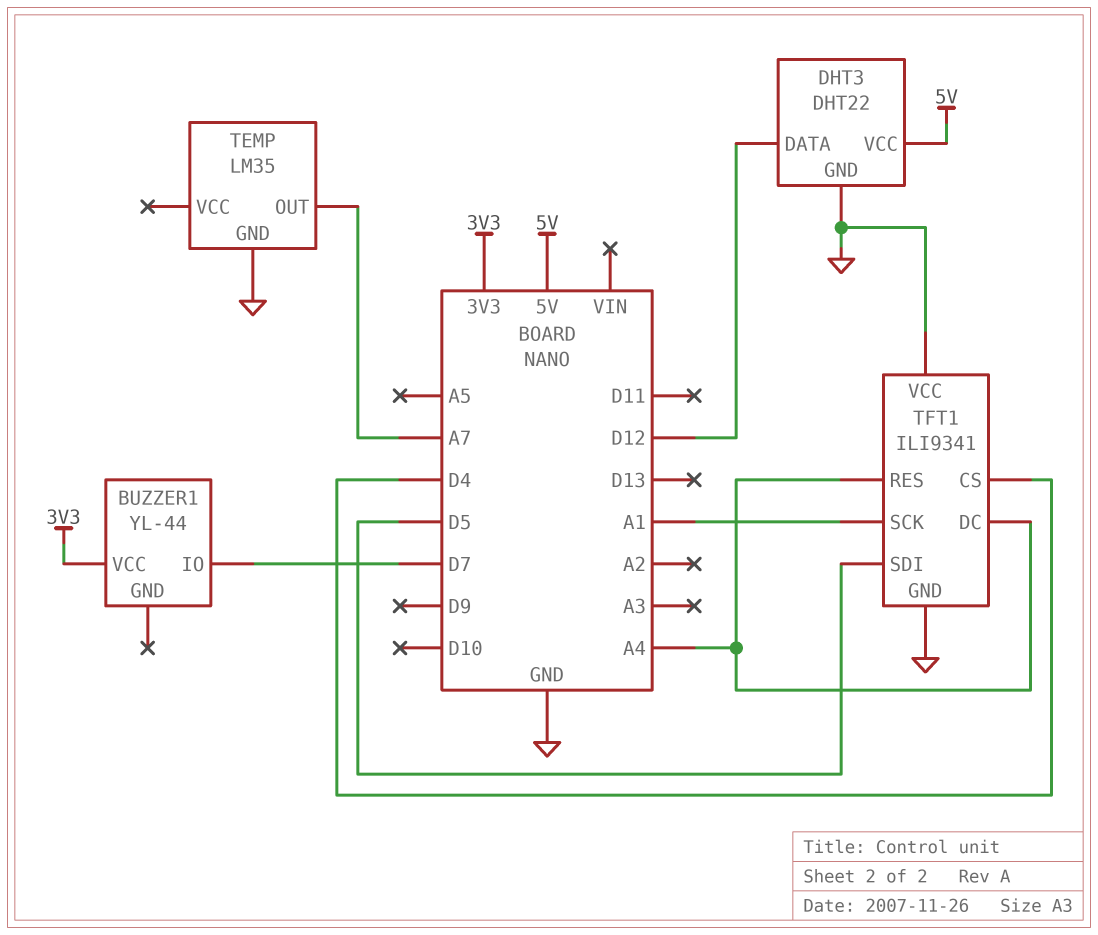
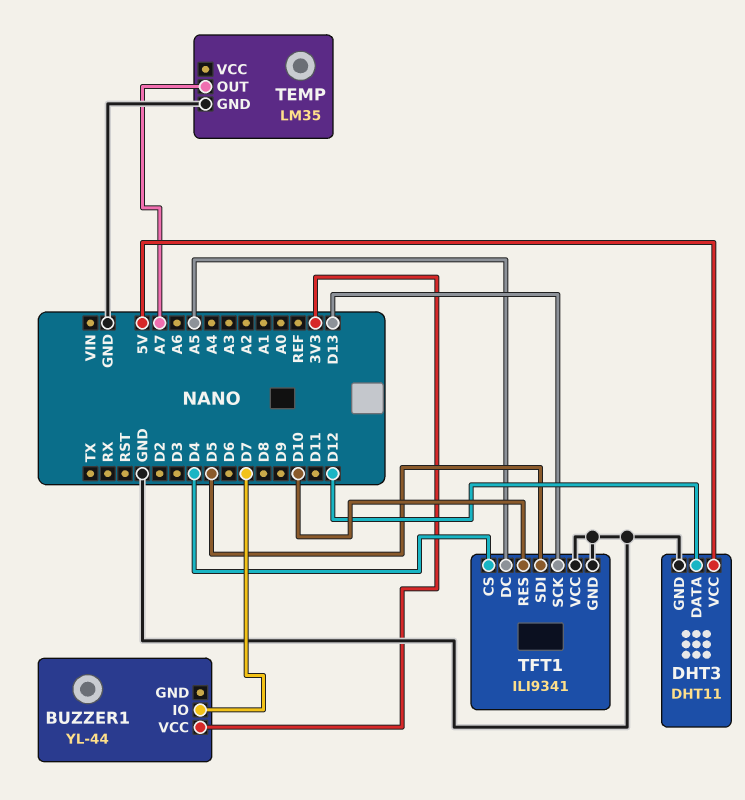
DHT3: DHT22 -> DHT11
TFT1 pin DC: A4 -> A5
TFT1 pin RES: A4 -> D10
TFT1 pin SCK: A1 -> D13

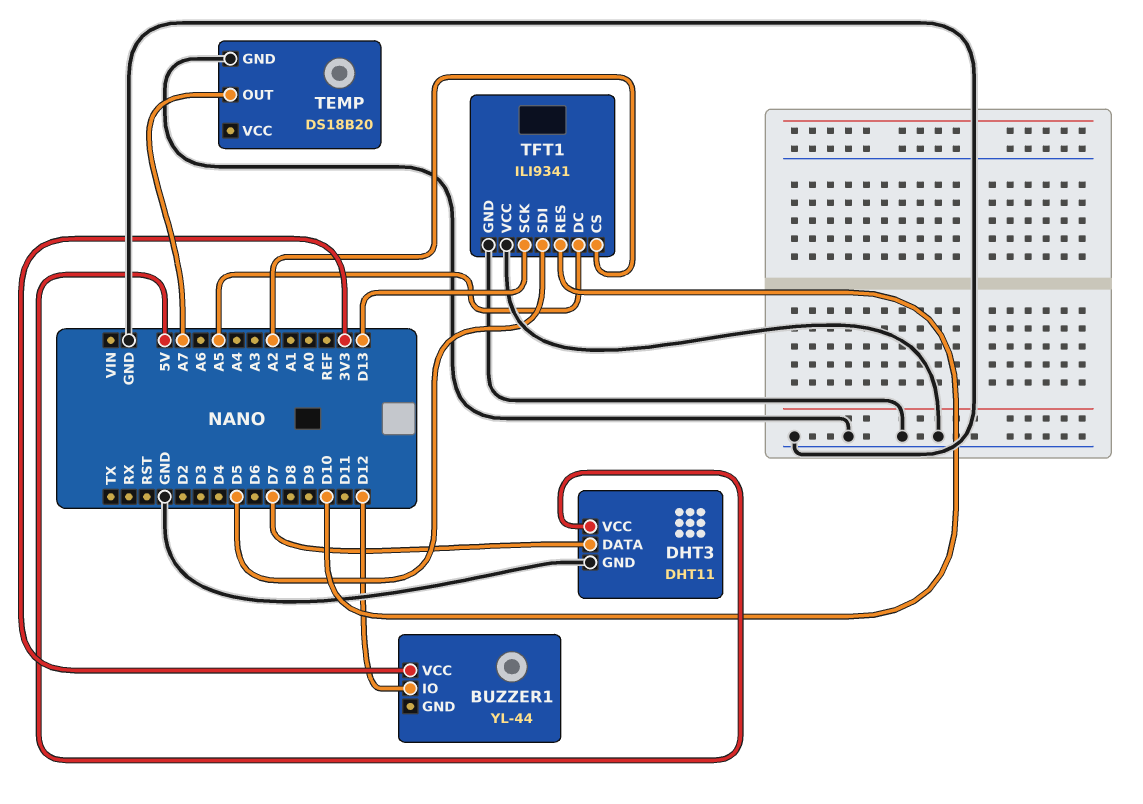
BUZZER1 pin IO: D7 -> D12
DHT3 pin DATA: D12 -> D7
TEMP: LM35 -> DS18B20
TFT1 pin CS: D4 -> A2

